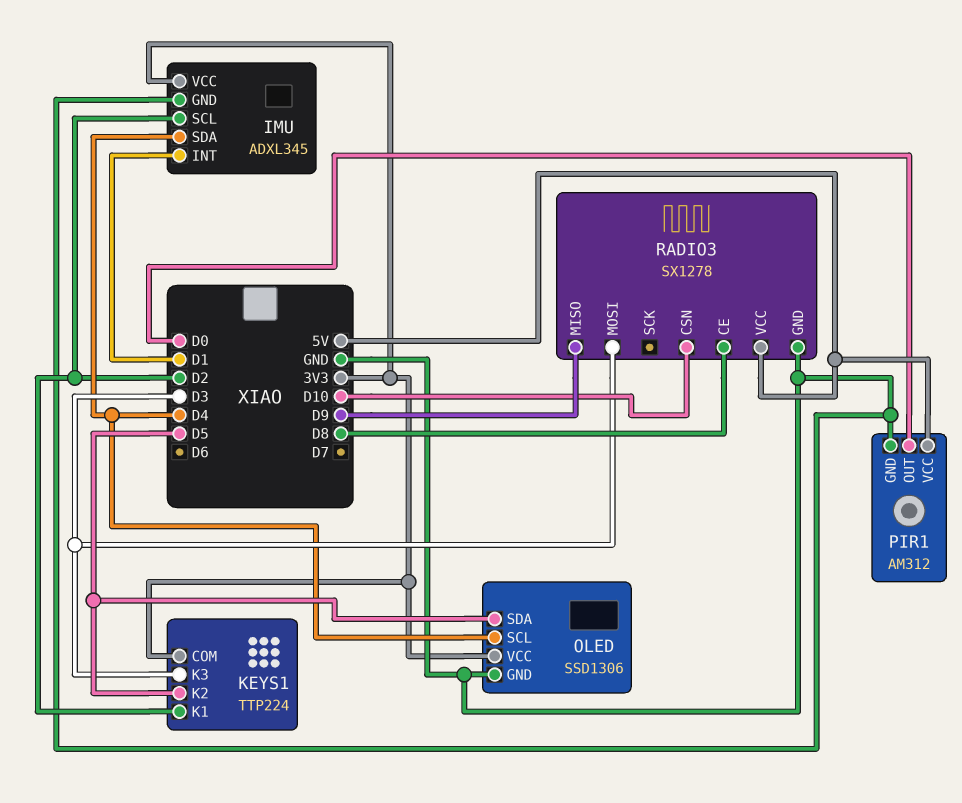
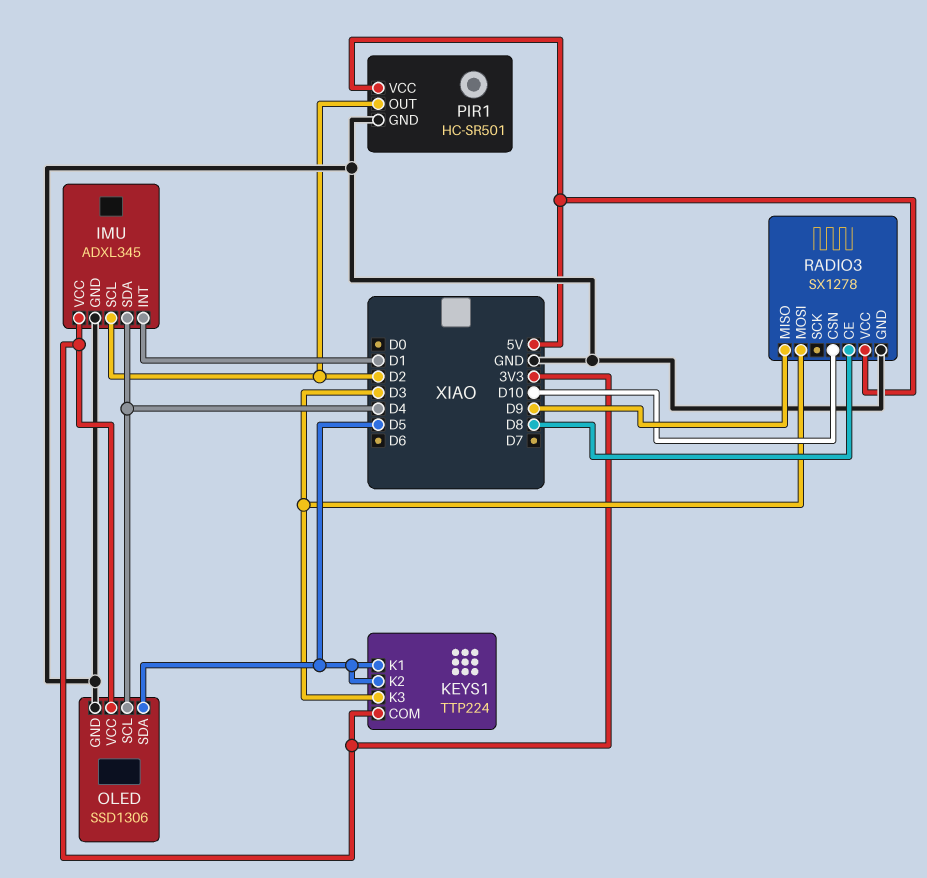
KEYS1 pin K1: D2 -> D5
PIR1: AM312 -> HC-SR501
PIR1 pin OUT: D0 -> D2

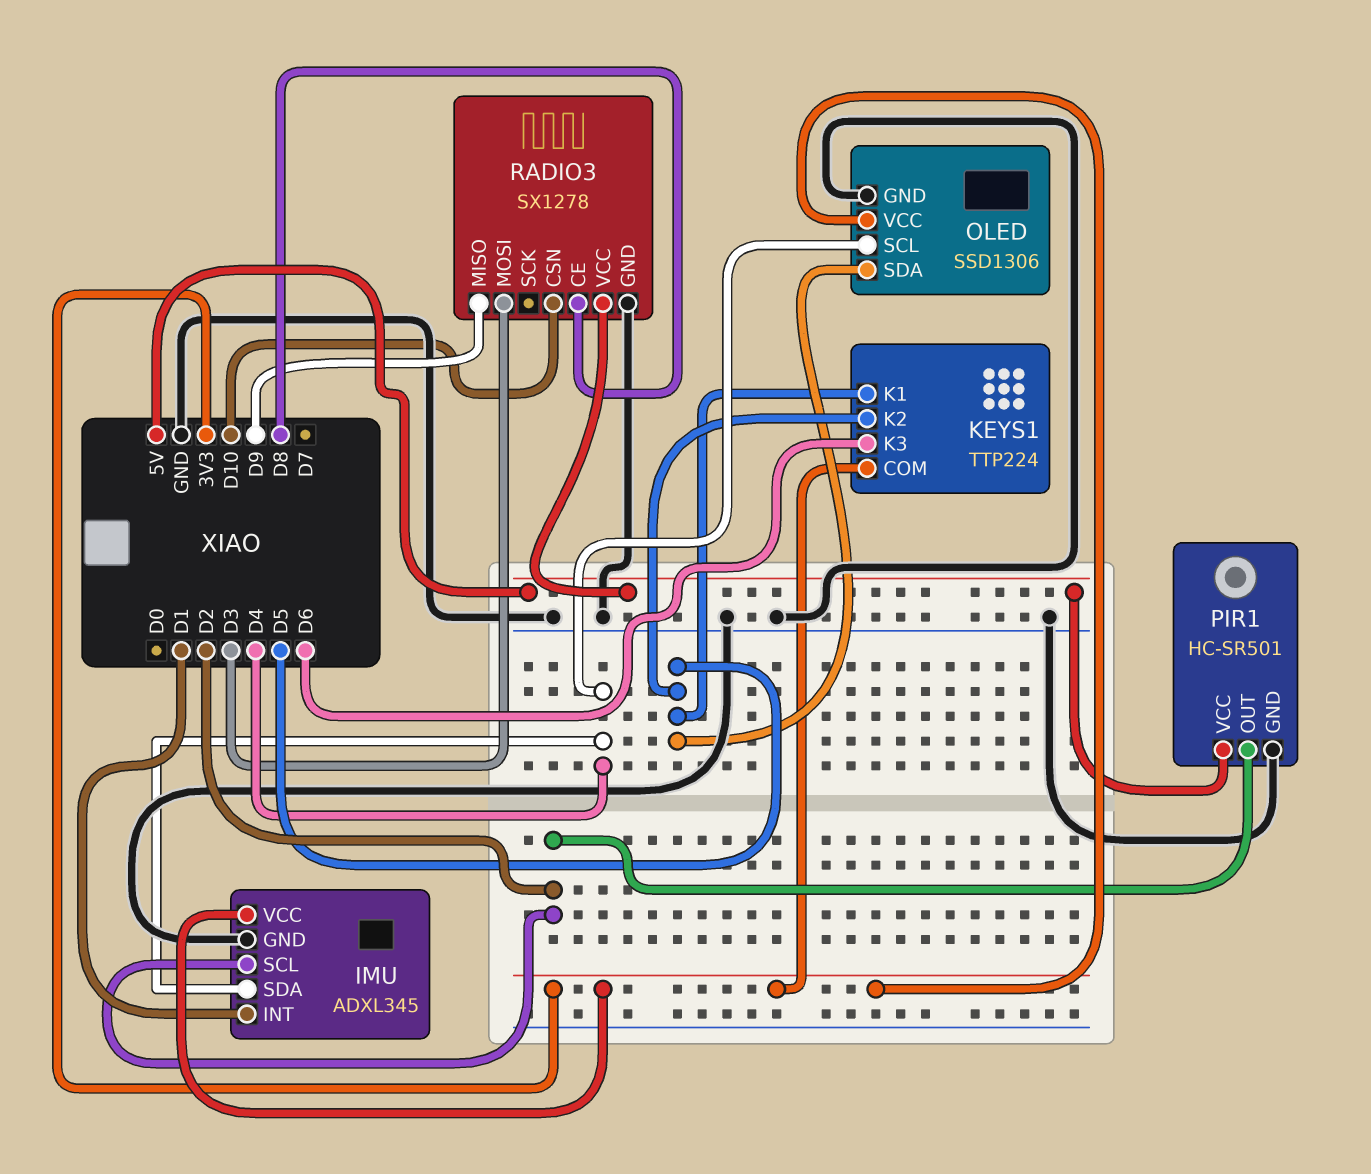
KEYS1 pin K3: D3 -> D6

